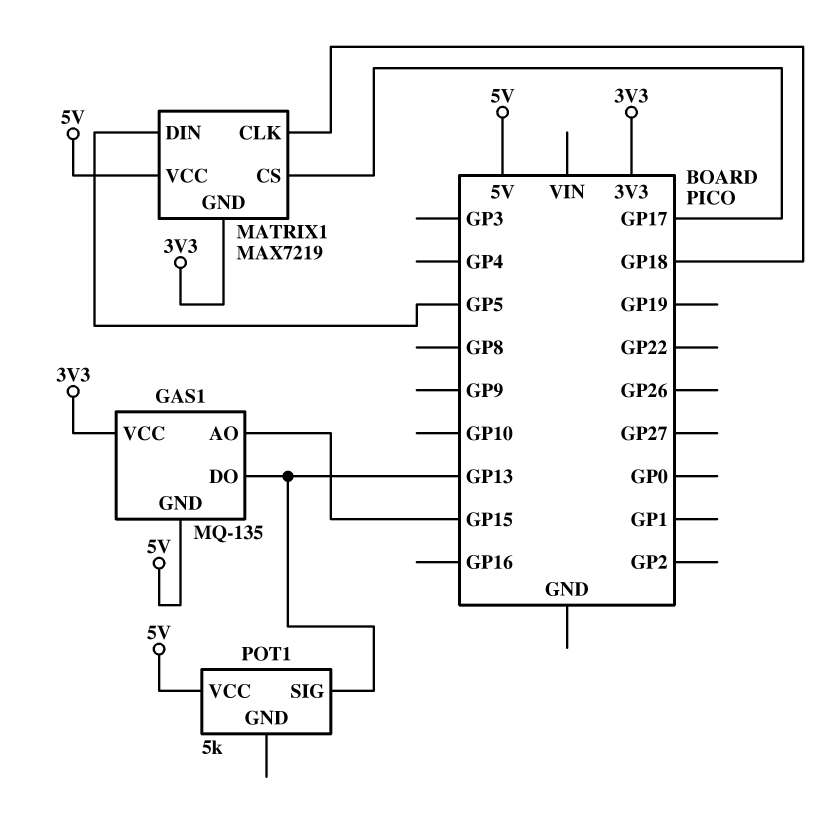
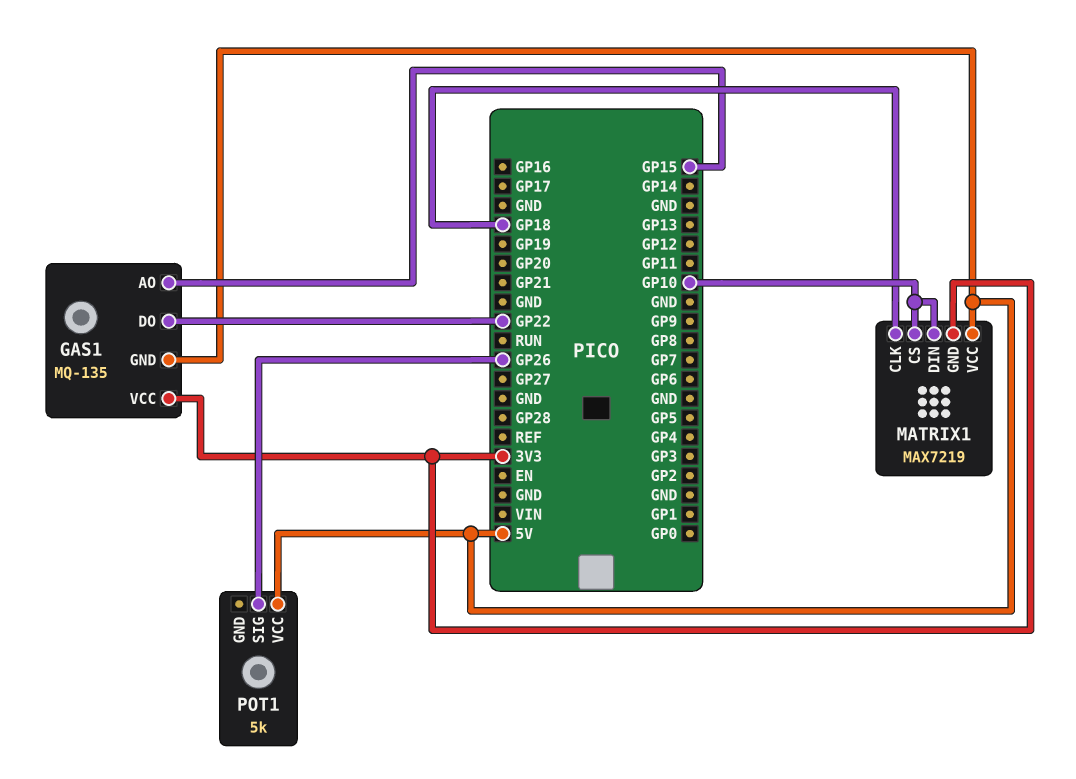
GAS1 pin DO: GP13 -> GP22
MATRIX1 pin CS: GP17 -> GP10
MATRIX1 pin DIN: GP5 -> GP10
POT1 pin SIG: GP13 -> GP26

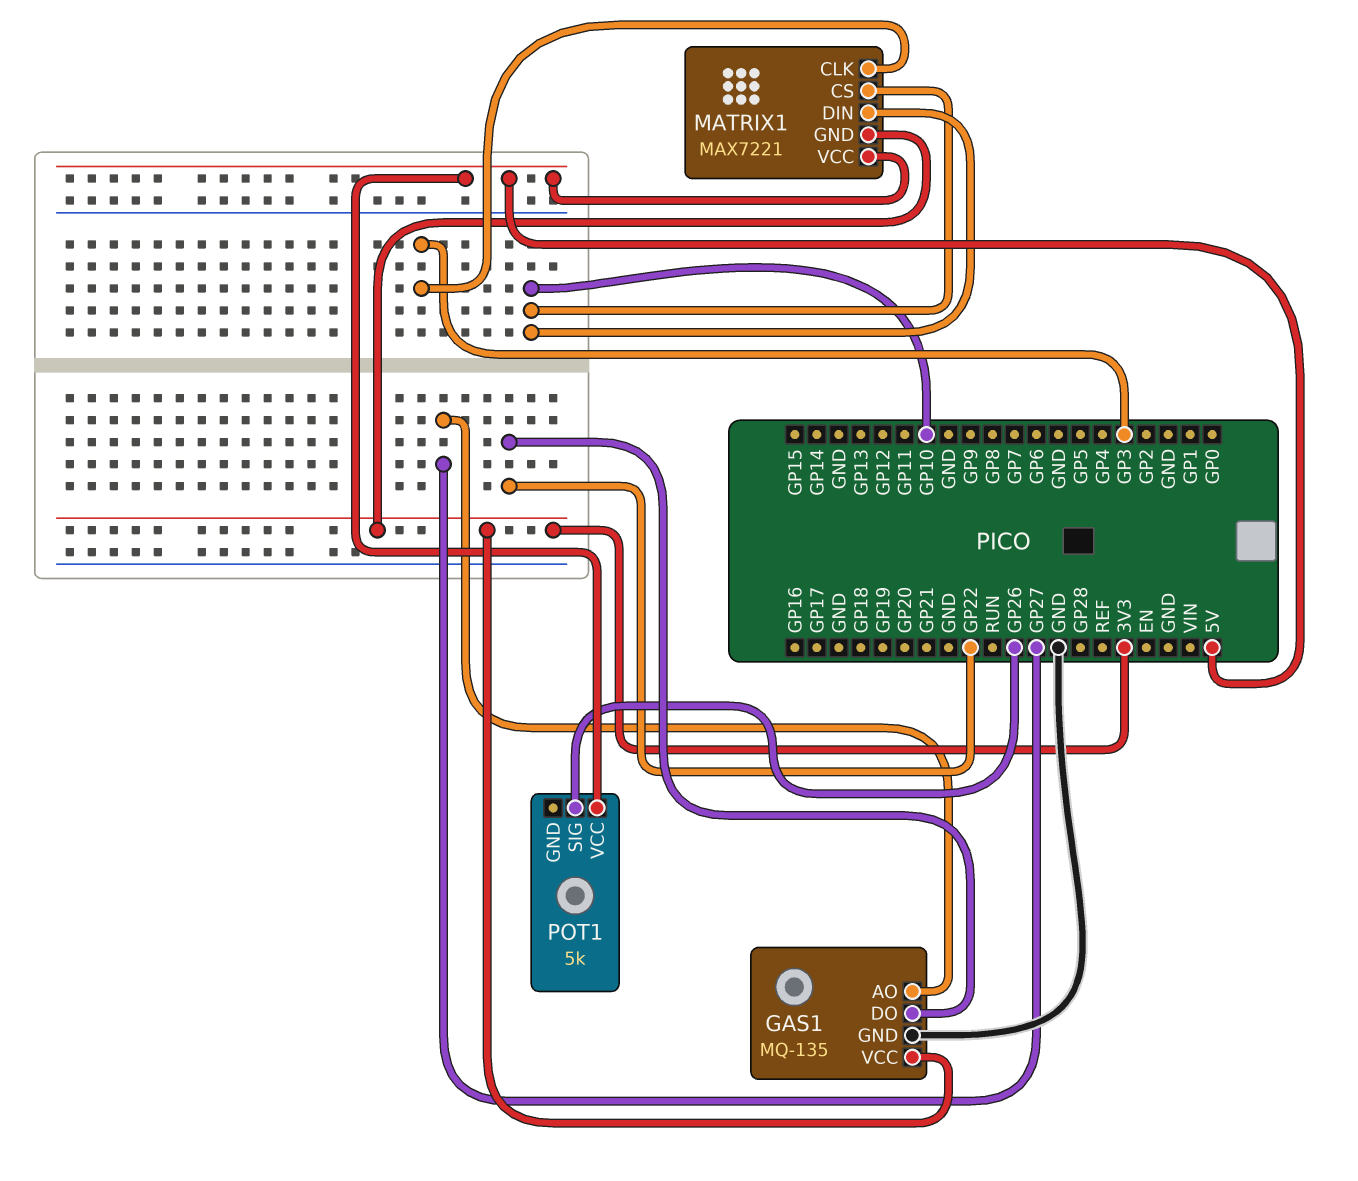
GAS1 pin AO: GP15 -> GP27
GAS1 pin GND: 5V -> GND
MATRIX1: MAX7219 -> MAX7221
MATRIX1 pin CLK: GP18 -> GP3

